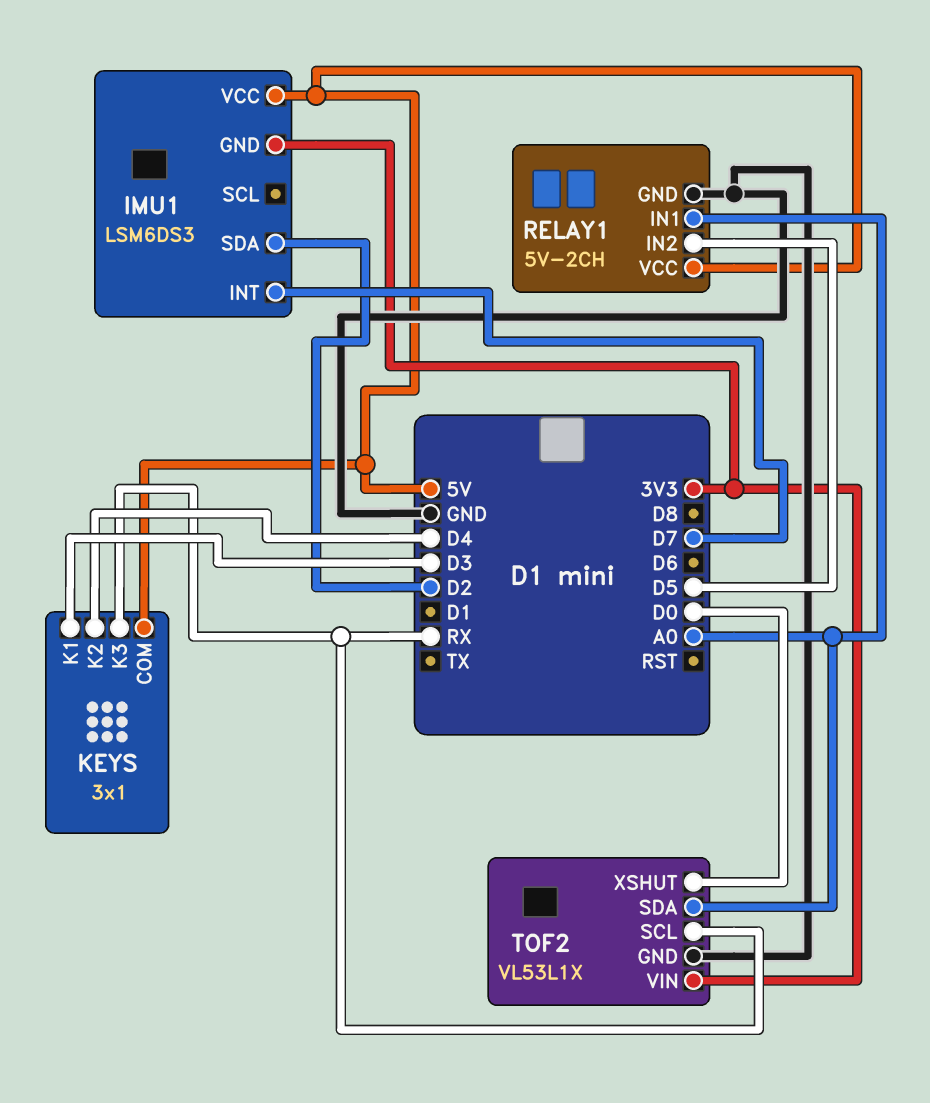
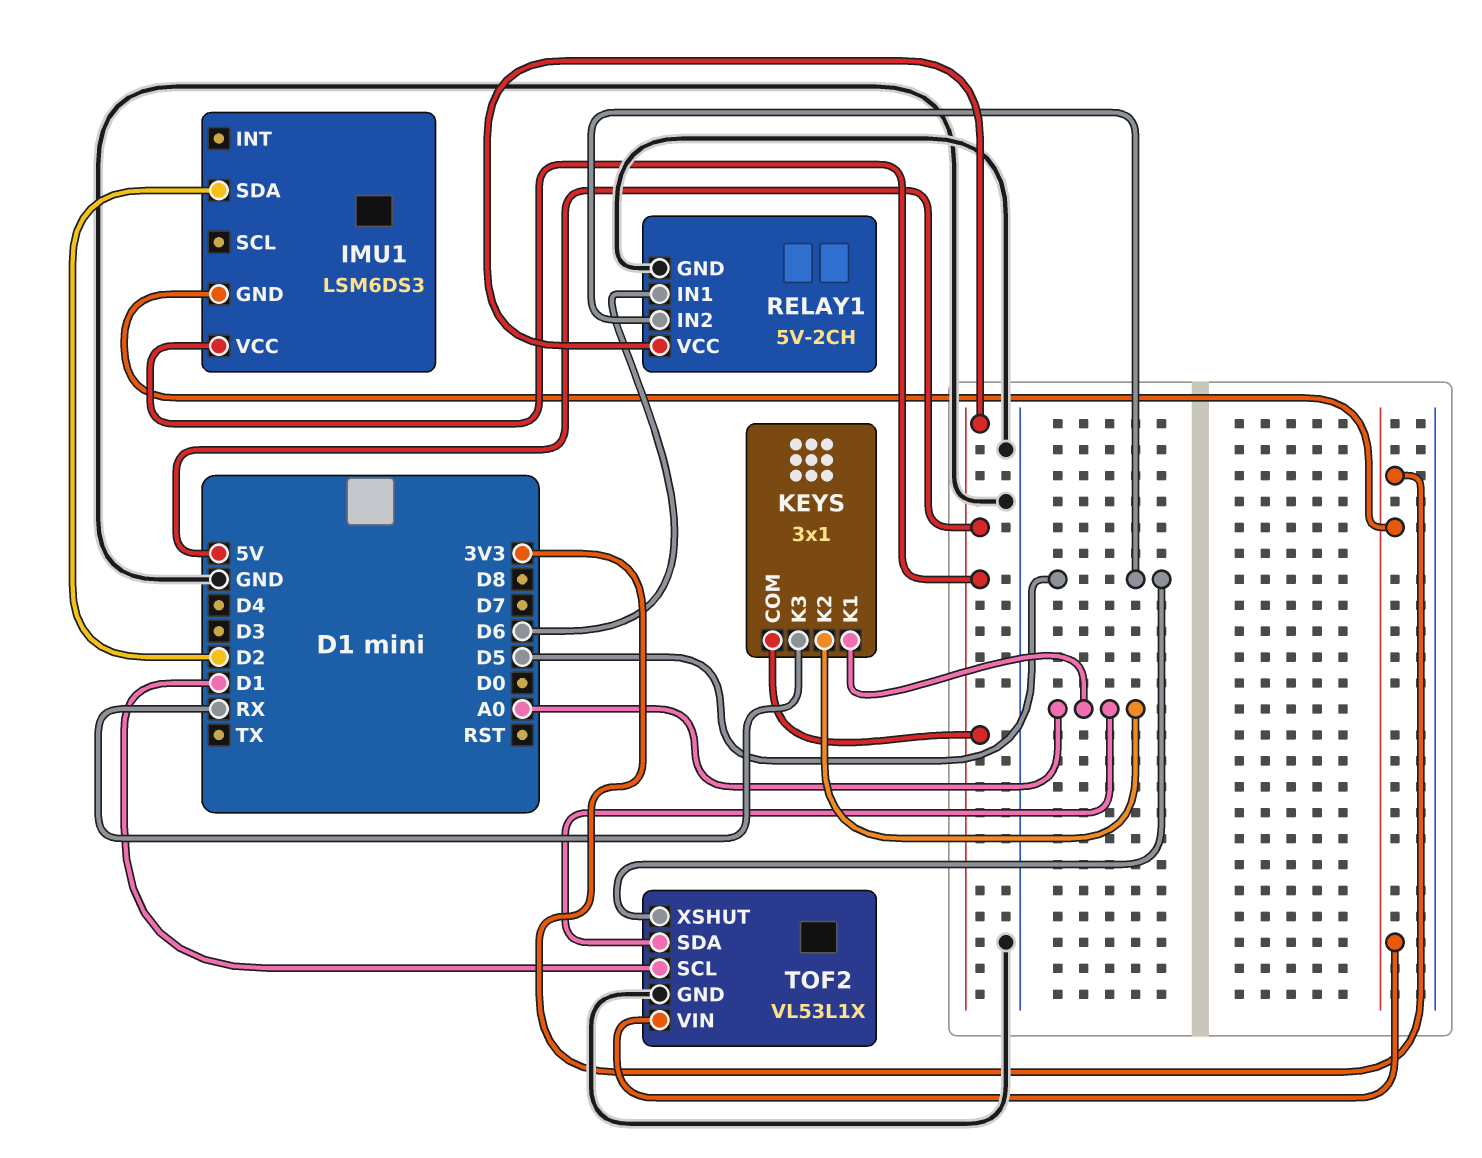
IMU1 pin INT: D7 -> none
KEYS pin K1: D3 -> A0
KEYS pin K2: D4 -> A0
RELAY1 pin IN1: A0 -> D6
TOF2 pin SCL: RX -> D1
TOF2 pin XSHUT: D0 -> D5

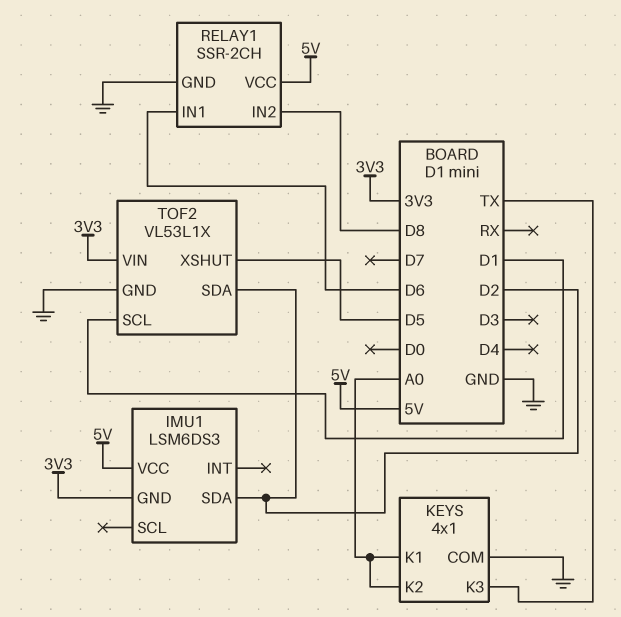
KEYS: 3x1 -> 4x1
KEYS pin COM: 5V -> GND
KEYS pin K3: RX -> TX
RELAY1: 5V-2CH -> SSR-2CH
RELAY1 pin IN2: D5 -> D8
TOF2 pin SDA: A0 -> D2

